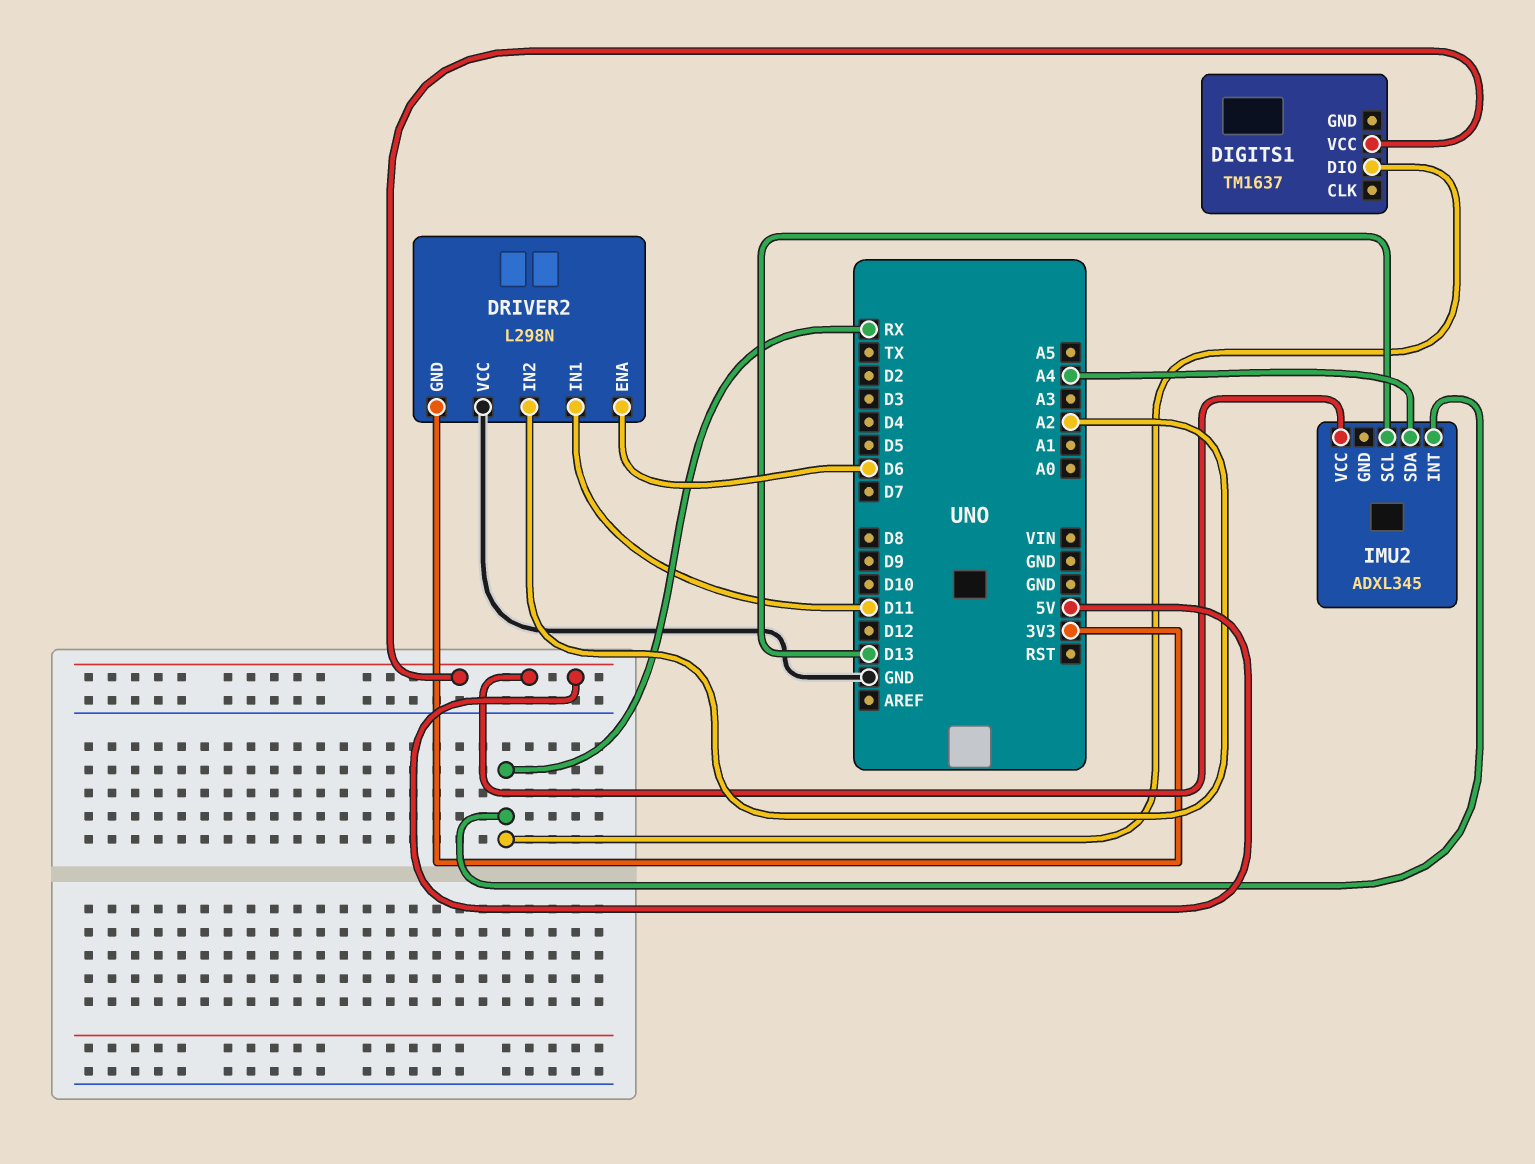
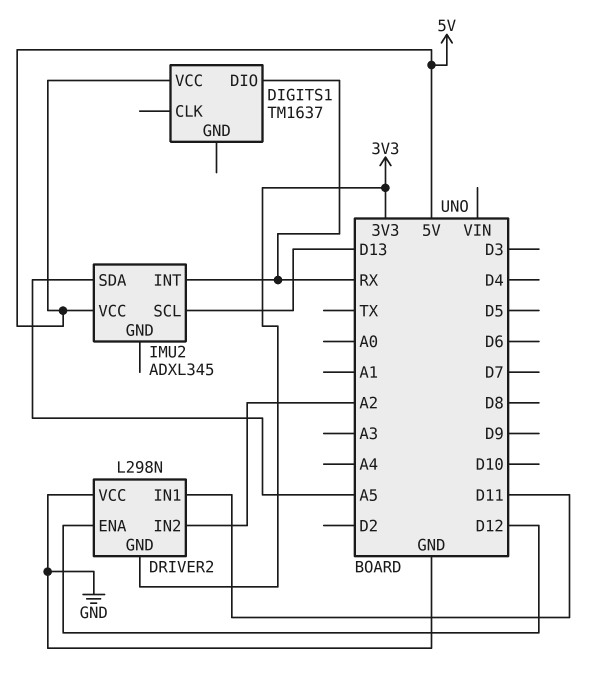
DRIVER2 pin ENA: D6 -> D12
IMU2 pin SDA: A4 -> A5

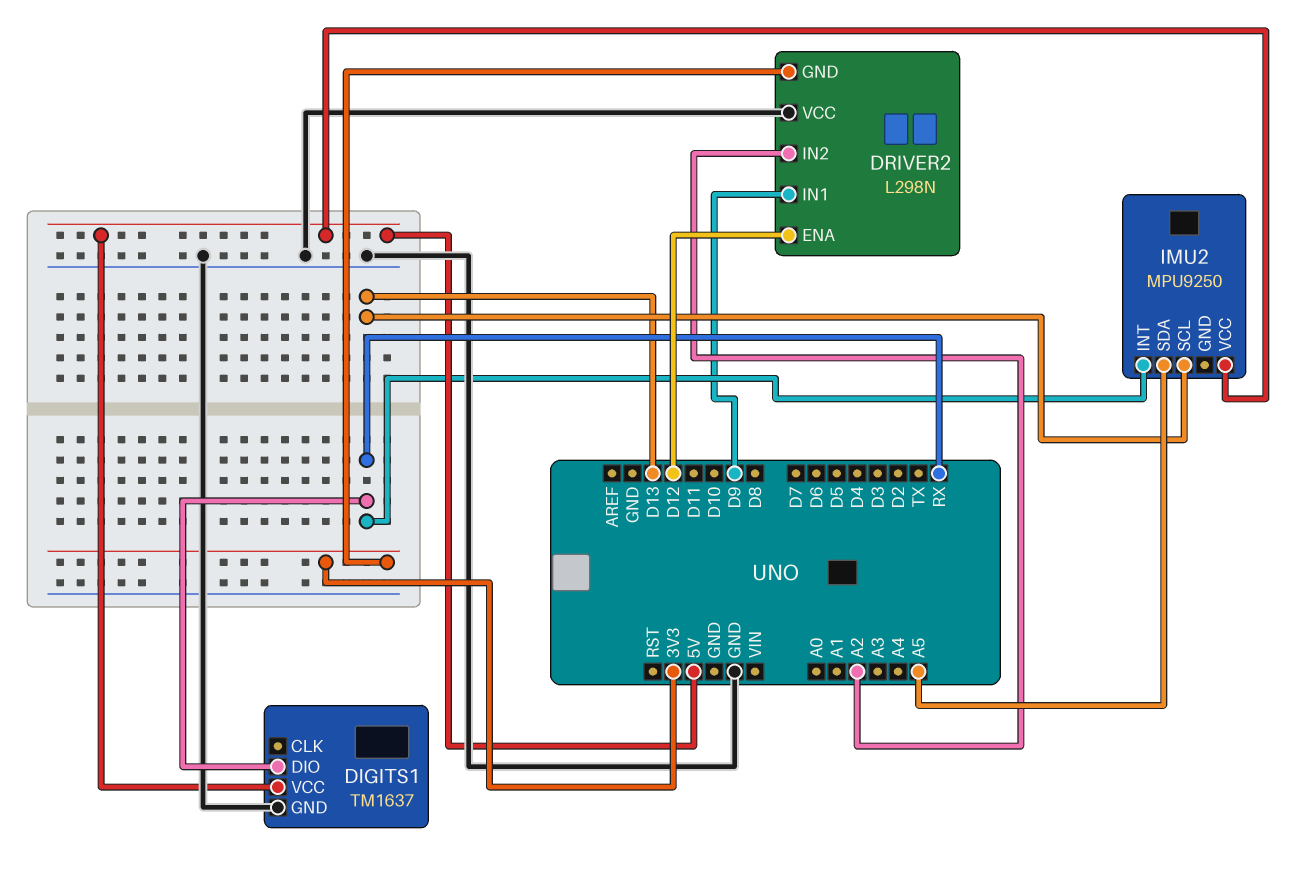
DIGITS1 pin GND: none -> GND
DRIVER2 pin IN1: D11 -> D9
IMU2: ADXL345 -> MPU9250

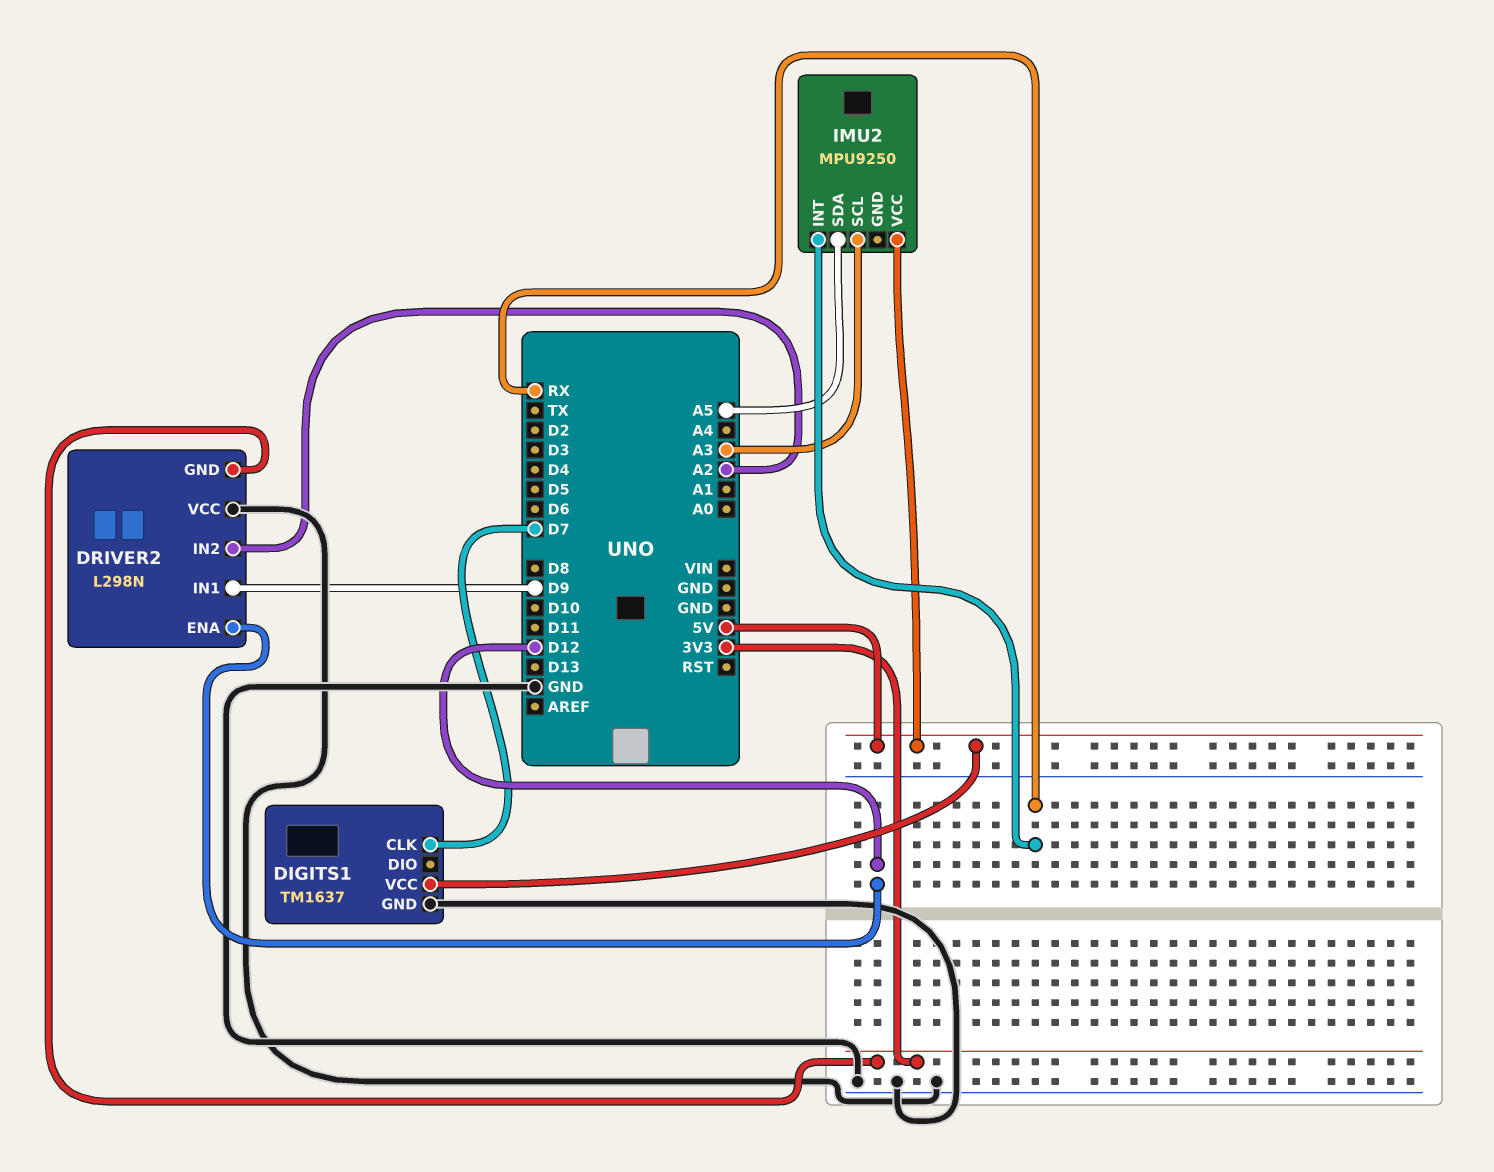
DIGITS1 pin CLK: none -> D7
DIGITS1 pin DIO: RX -> none
IMU2 pin SCL: D13 -> A3

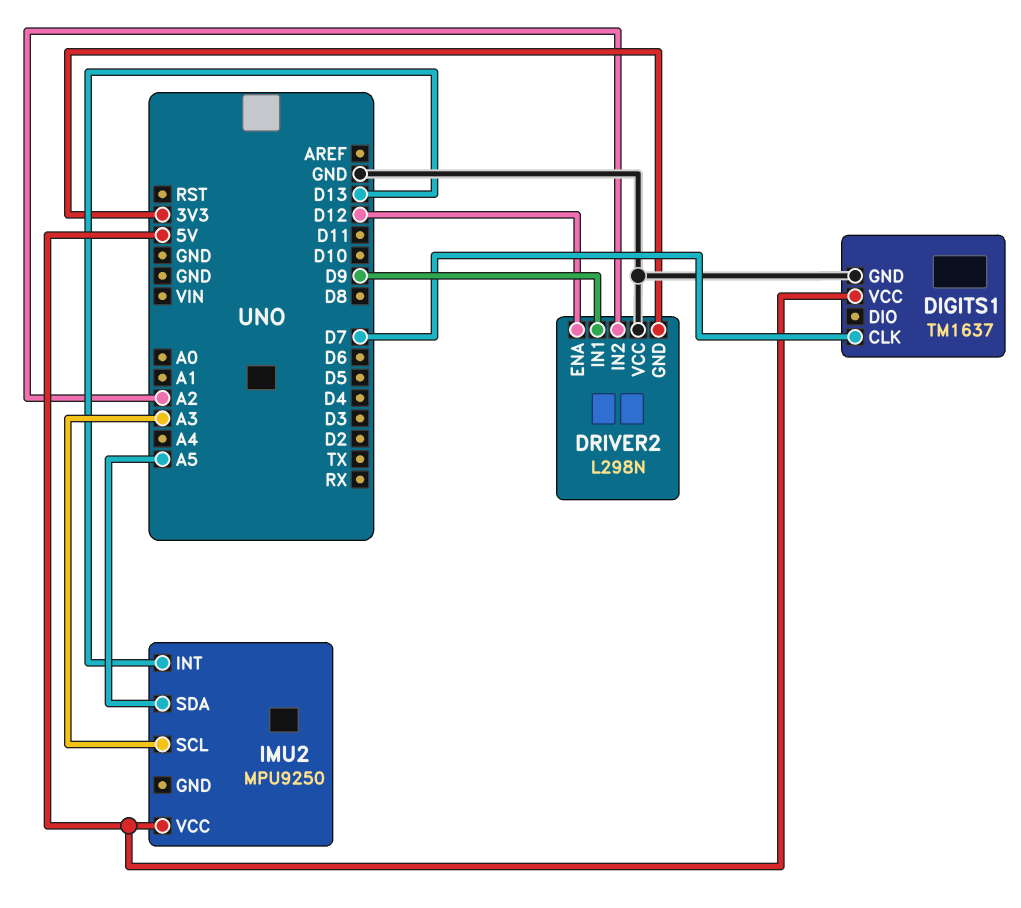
IMU2 pin INT: RX -> D13

